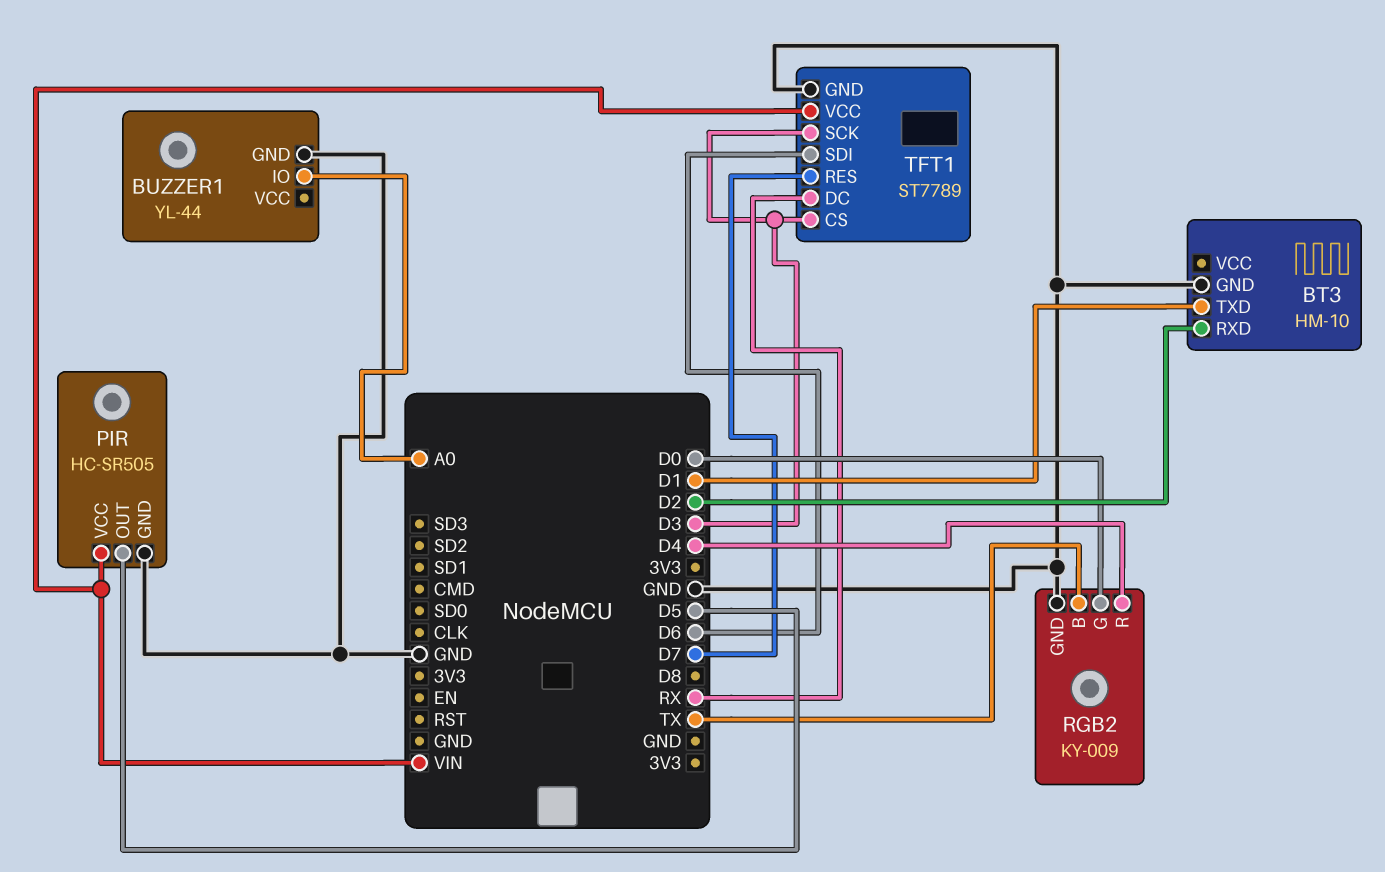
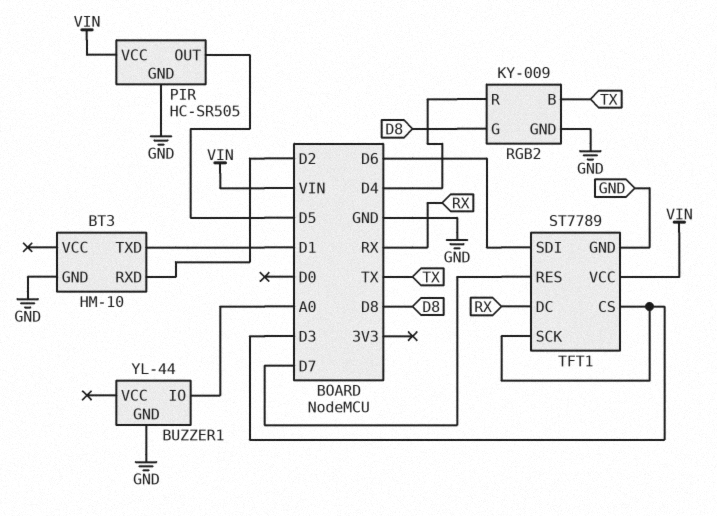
RGB2 pin G: D0 -> D8

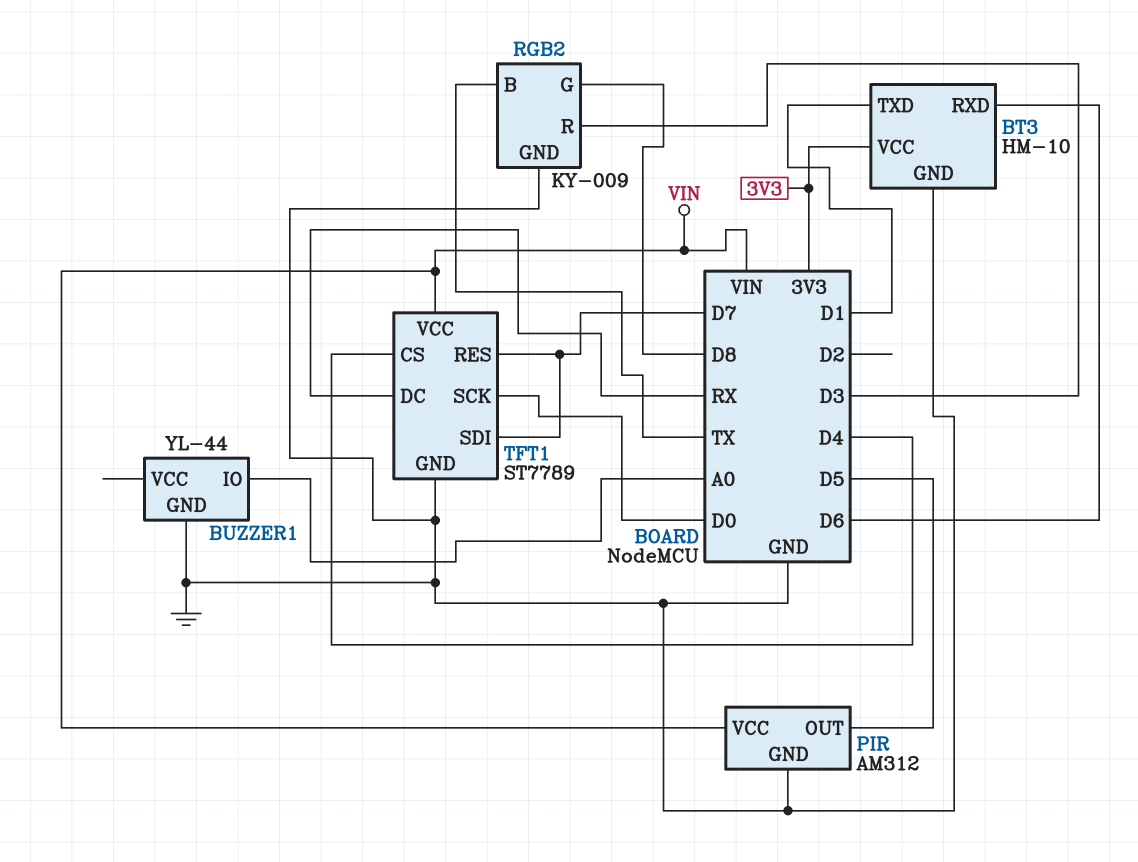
BT3 pin RXD: D2 -> D6
BT3 pin VCC: none -> 3V3
PIR: HC-SR505 -> AM312
RGB2 pin R: D4 -> D3
TFT1 pin CS: D3 -> D4
TFT1 pin SCK: D3 -> D0
TFT1 pin SDI: D6 -> D7

